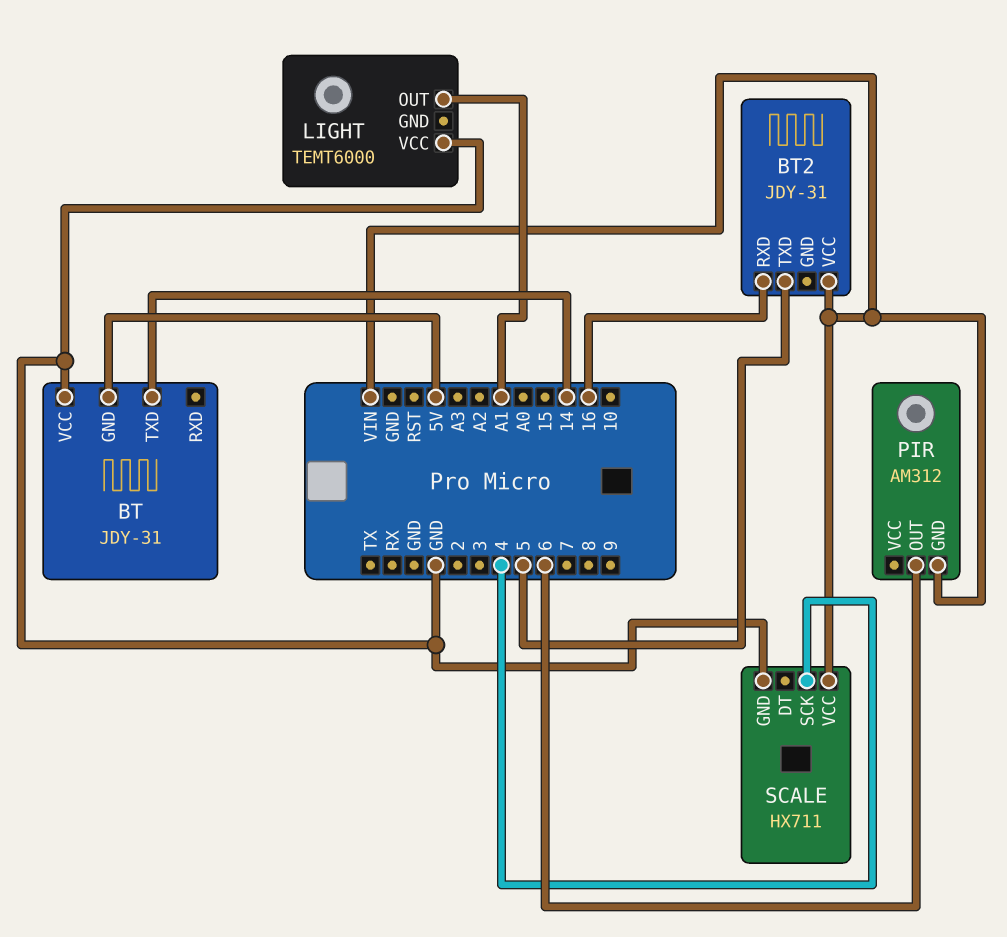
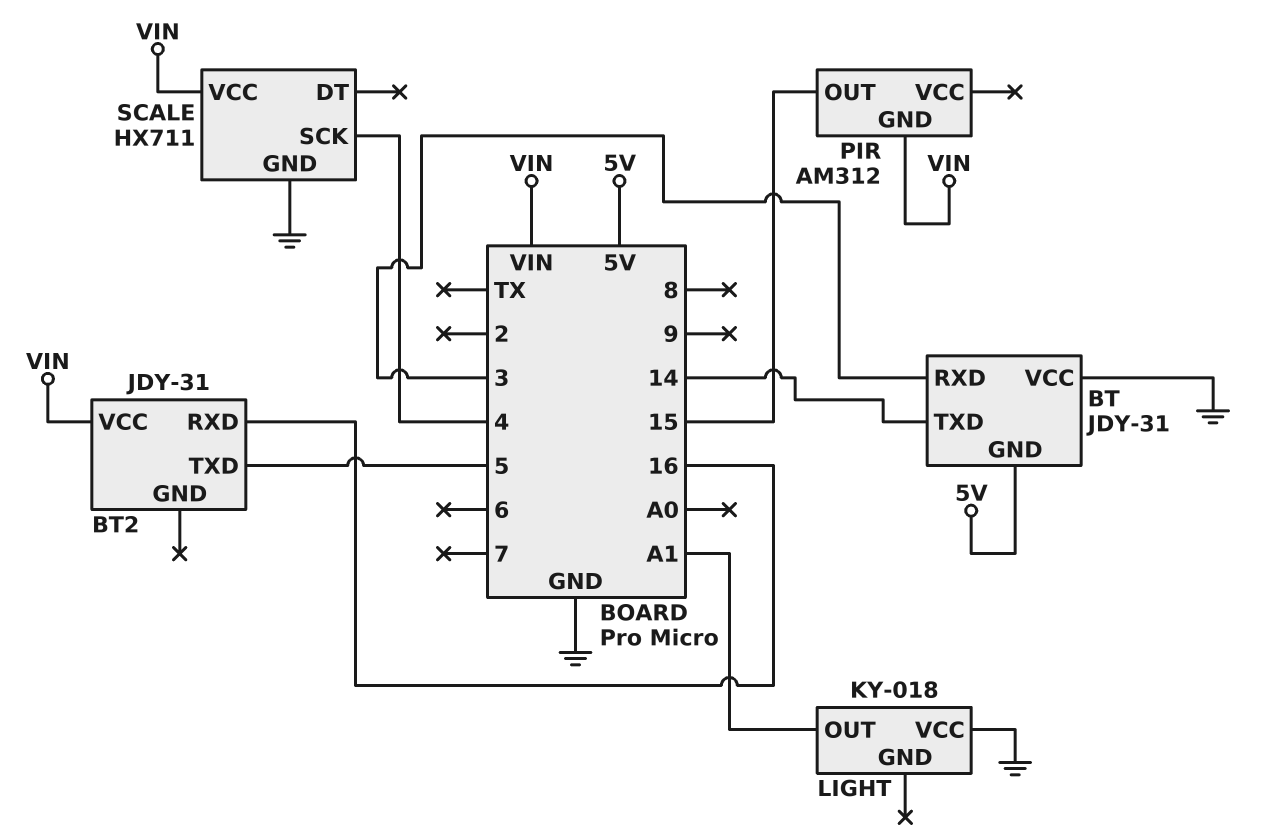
BT pin RXD: none -> 3
LIGHT: TEMT6000 -> KY-018
PIR pin OUT: 6 -> 15

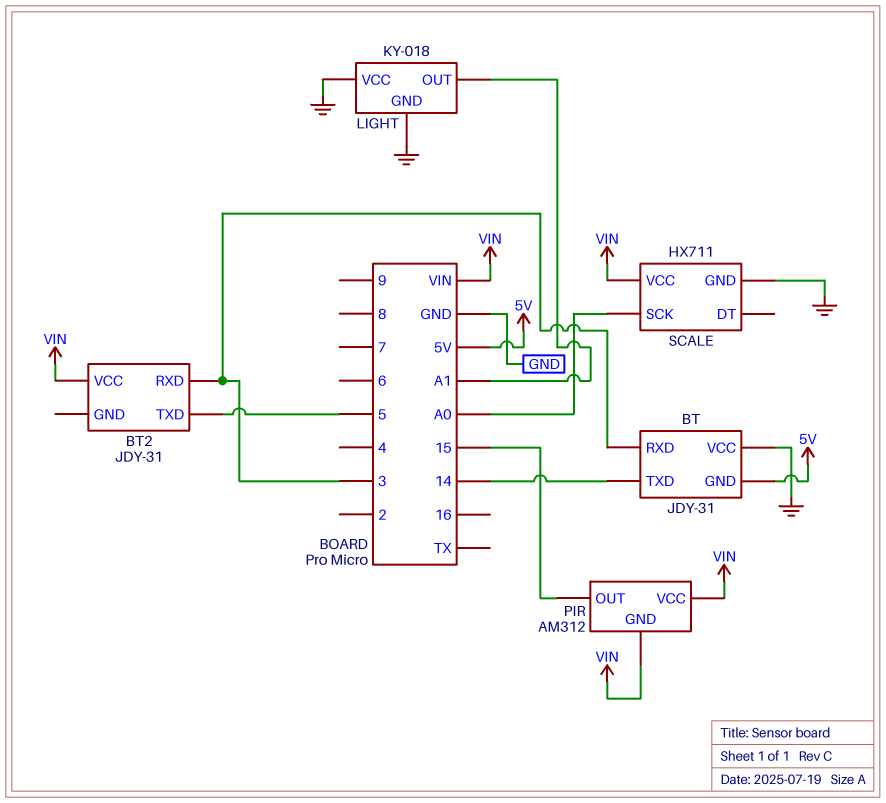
BT2 pin RXD: 16 -> 3
LIGHT pin GND: none -> GND
PIR pin VCC: none -> VIN
SCALE pin SCK: 4 -> A0

